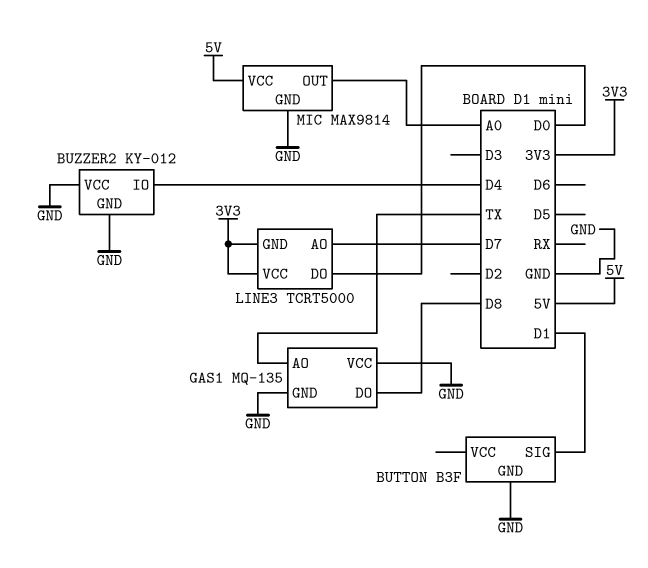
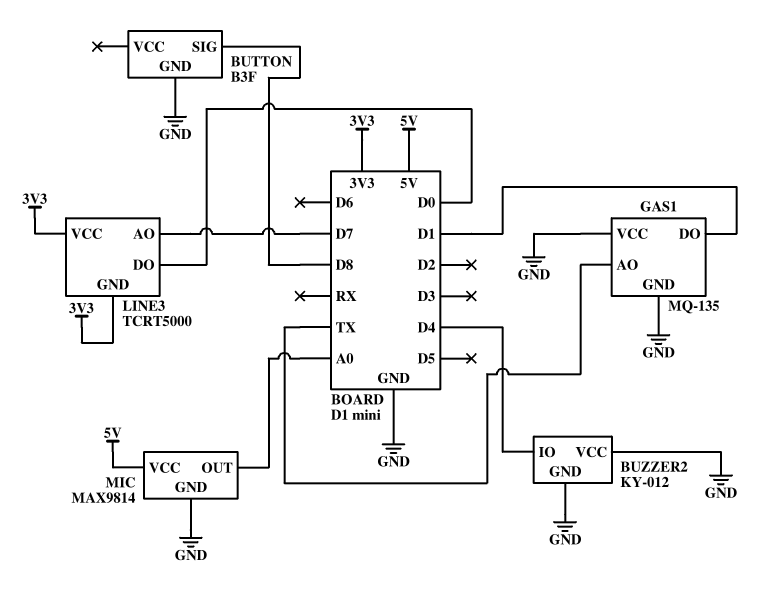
BUTTON pin SIG: D1 -> D8
GAS1 pin DO: D8 -> D1

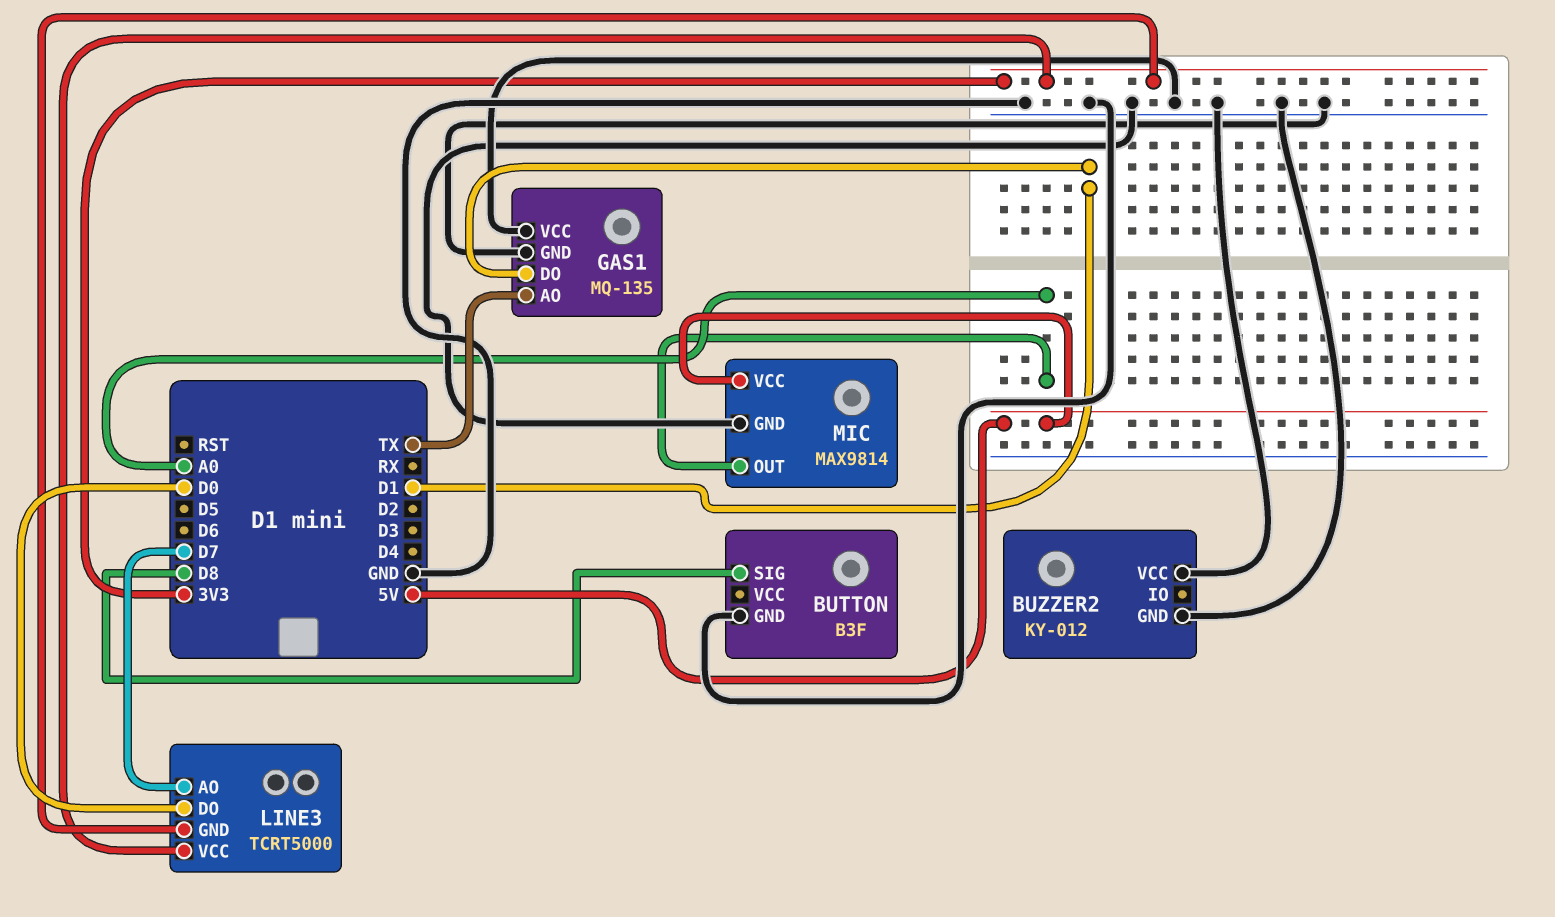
BUZZER2 pin IO: D4 -> none

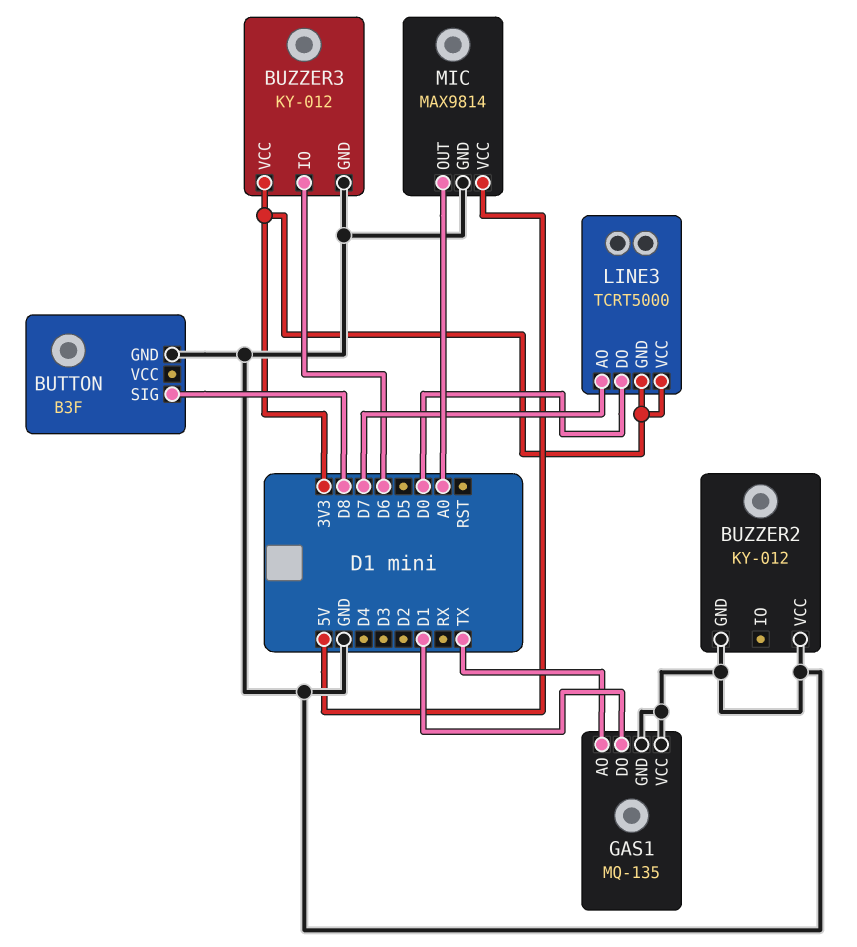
BUZZER3: none -> KY-012
BUZZER3 pin GND: none -> GND
BUZZER3 pin IO: none -> D6
BUZZER3 pin VCC: none -> 3V3

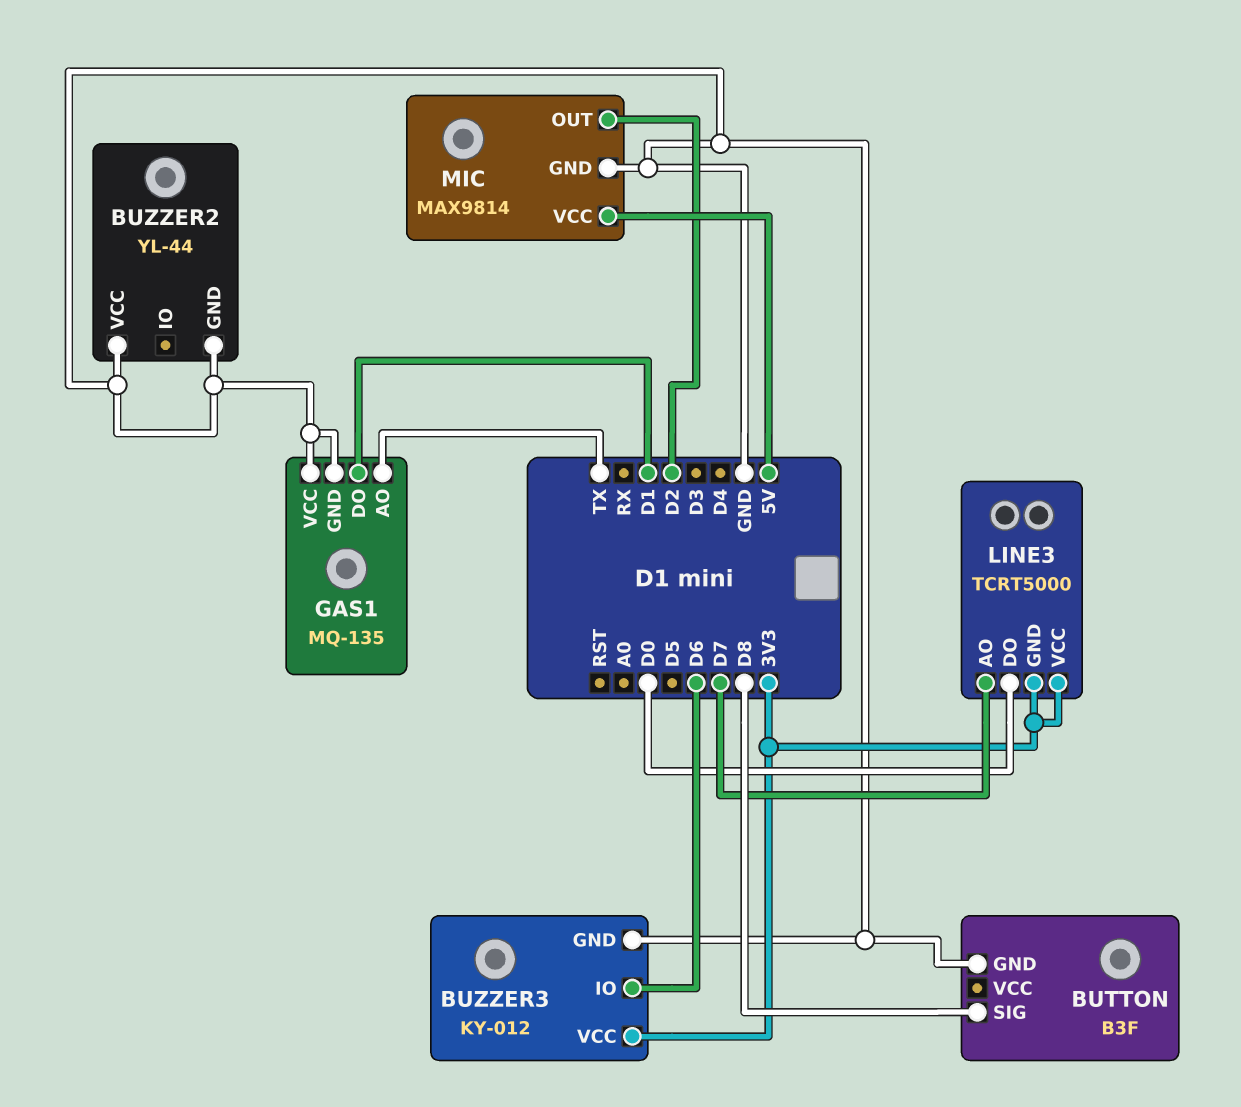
BUZZER2: KY-012 -> YL-44
MIC pin OUT: A0 -> D2

